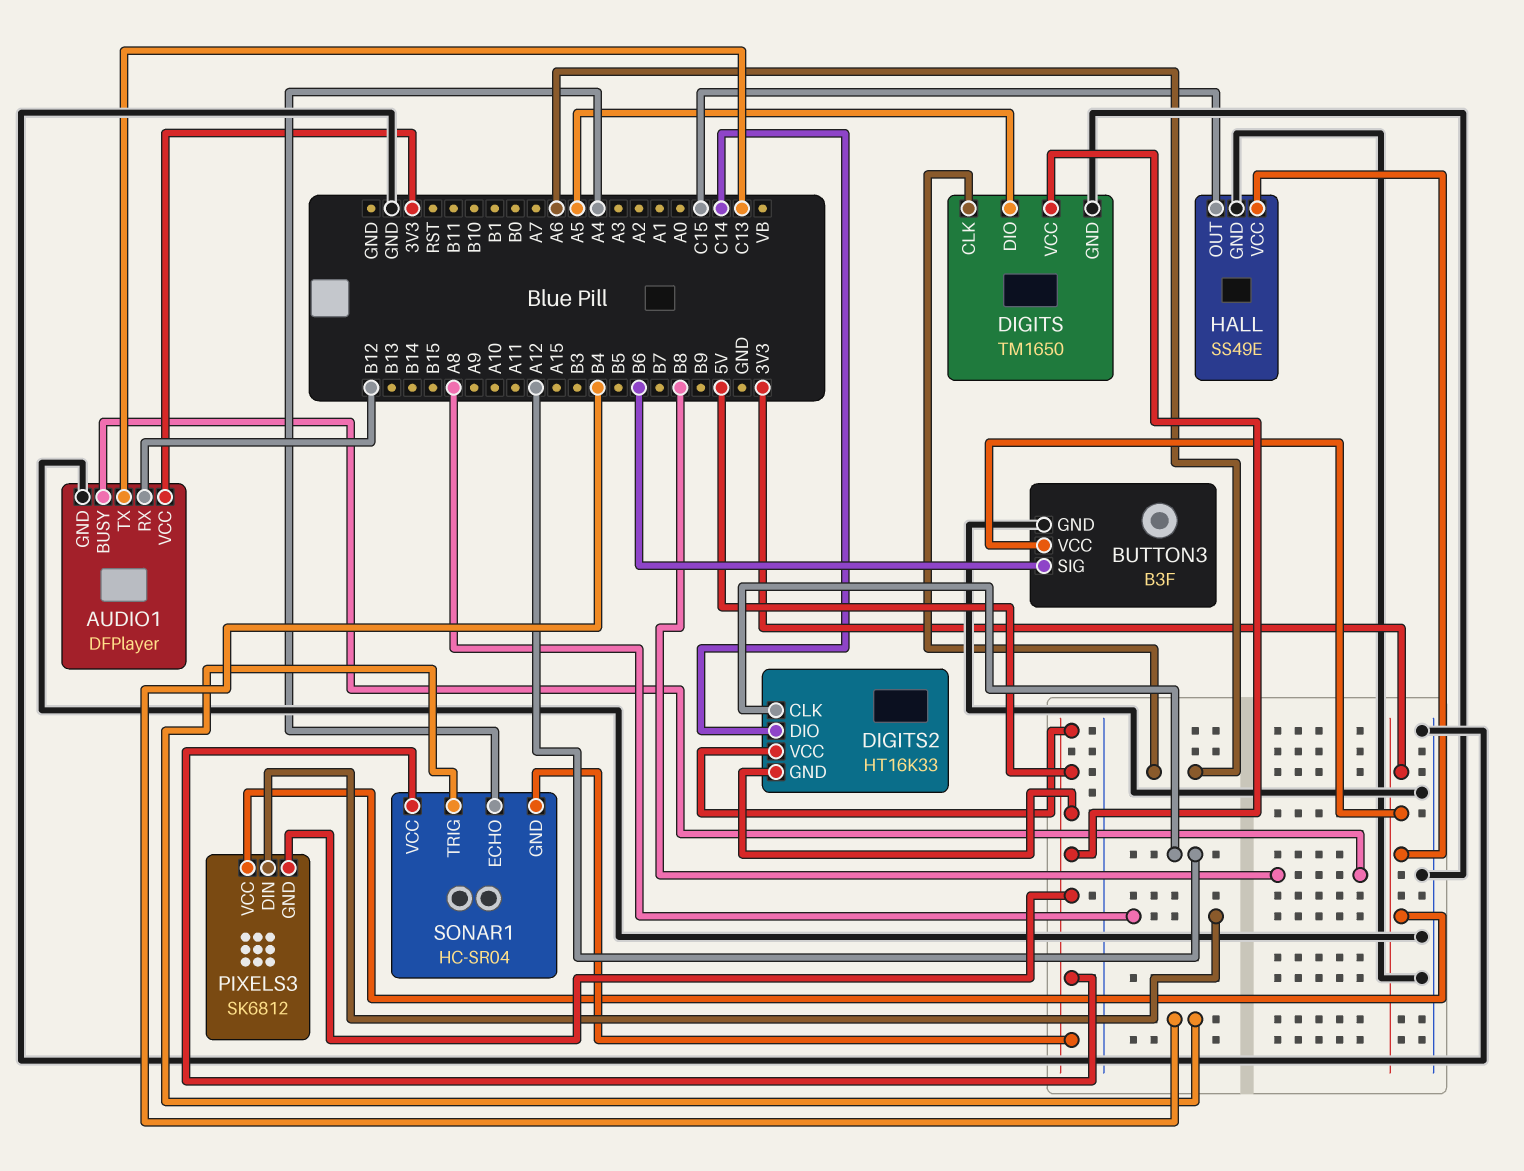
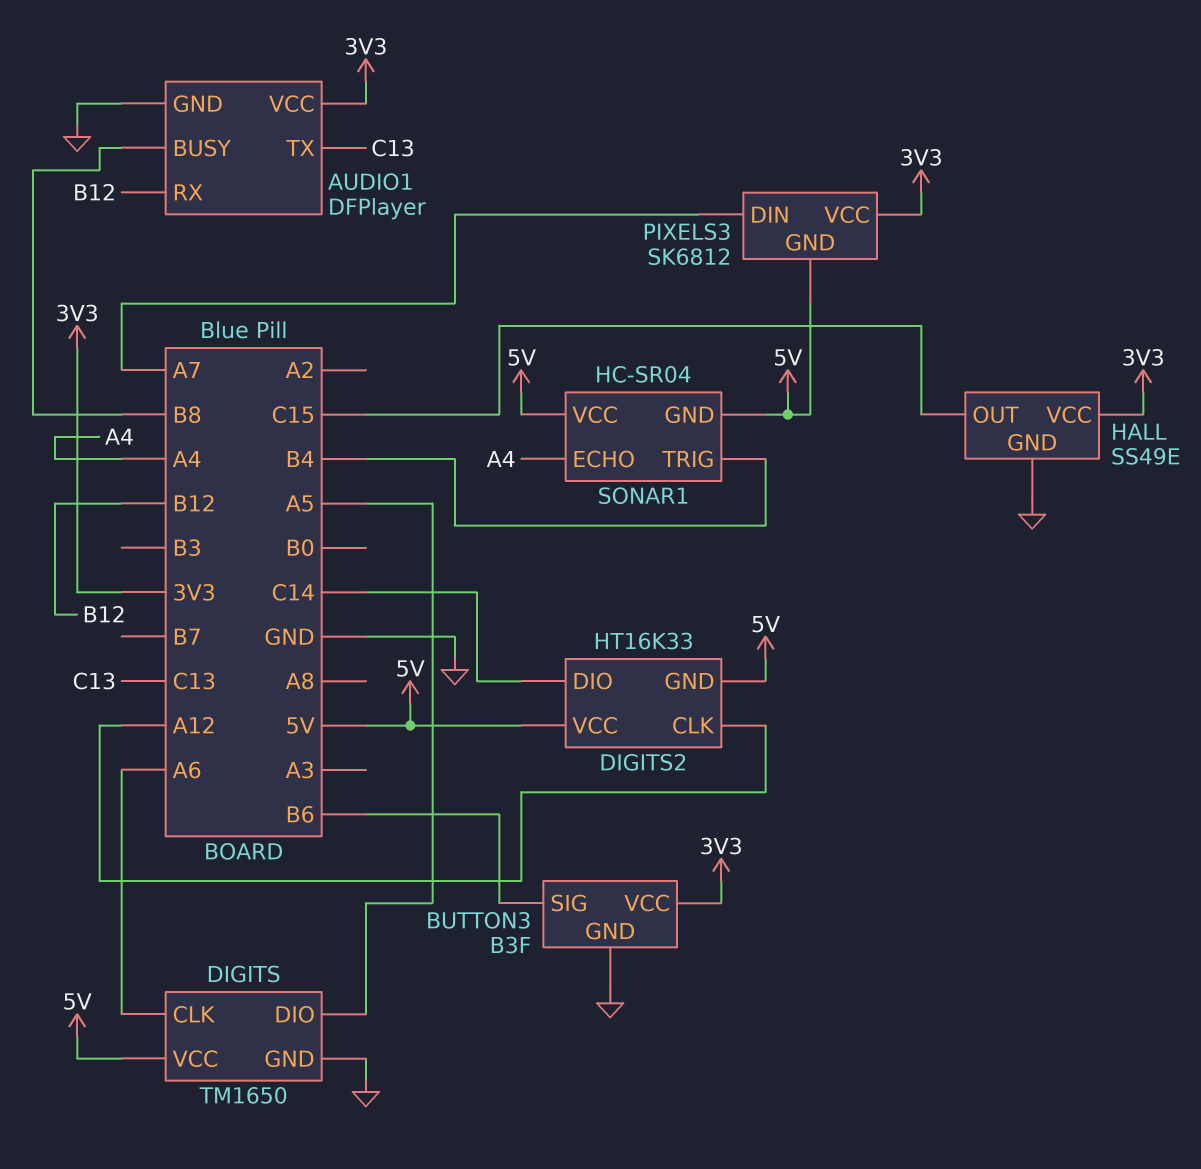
PIXELS3 pin DIN: A8 -> A7

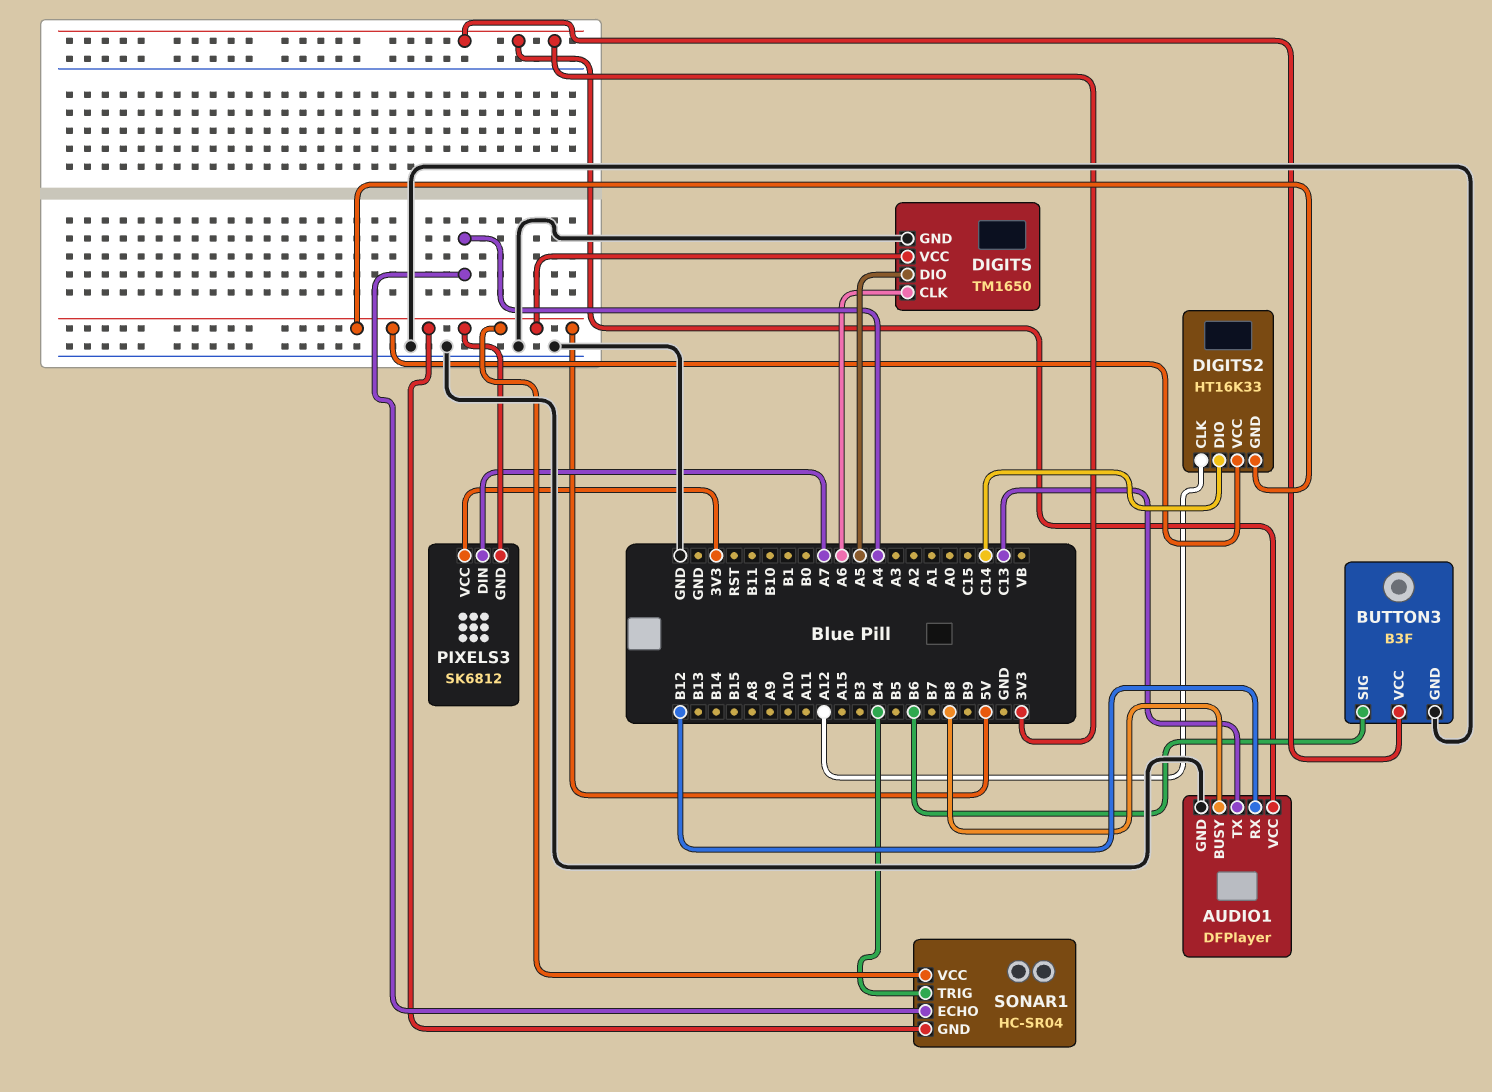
HALL: SS49E -> none
HALL pin GND: GND -> none
HALL pin OUT: C15 -> none
HALL pin VCC: 3V3 -> none

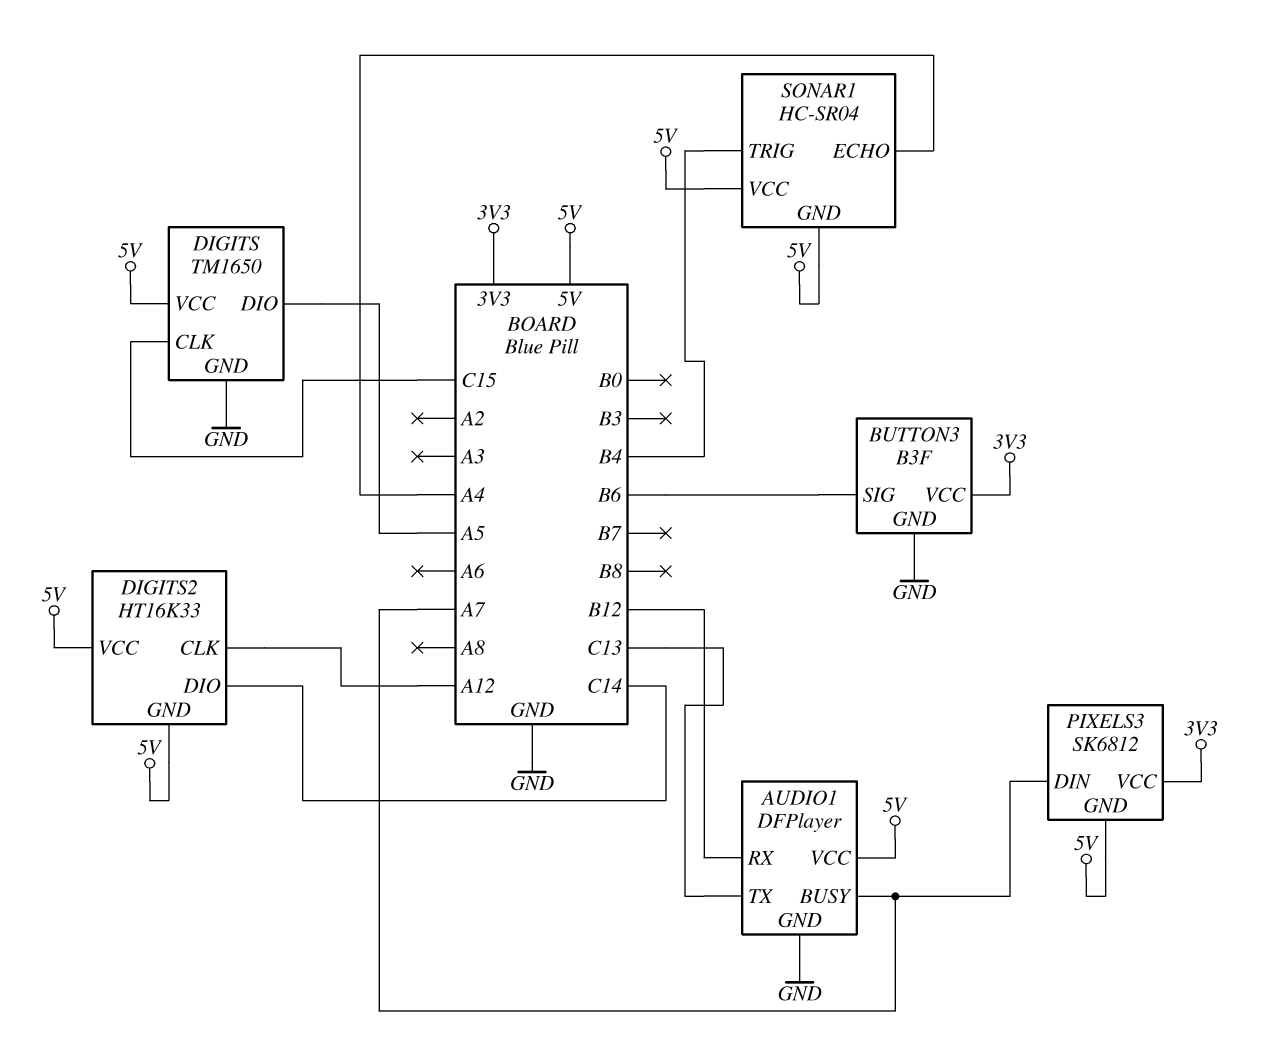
AUDIO1 pin BUSY: B8 -> A7
AUDIO1 pin VCC: 3V3 -> 5V
DIGITS pin CLK: A6 -> C15

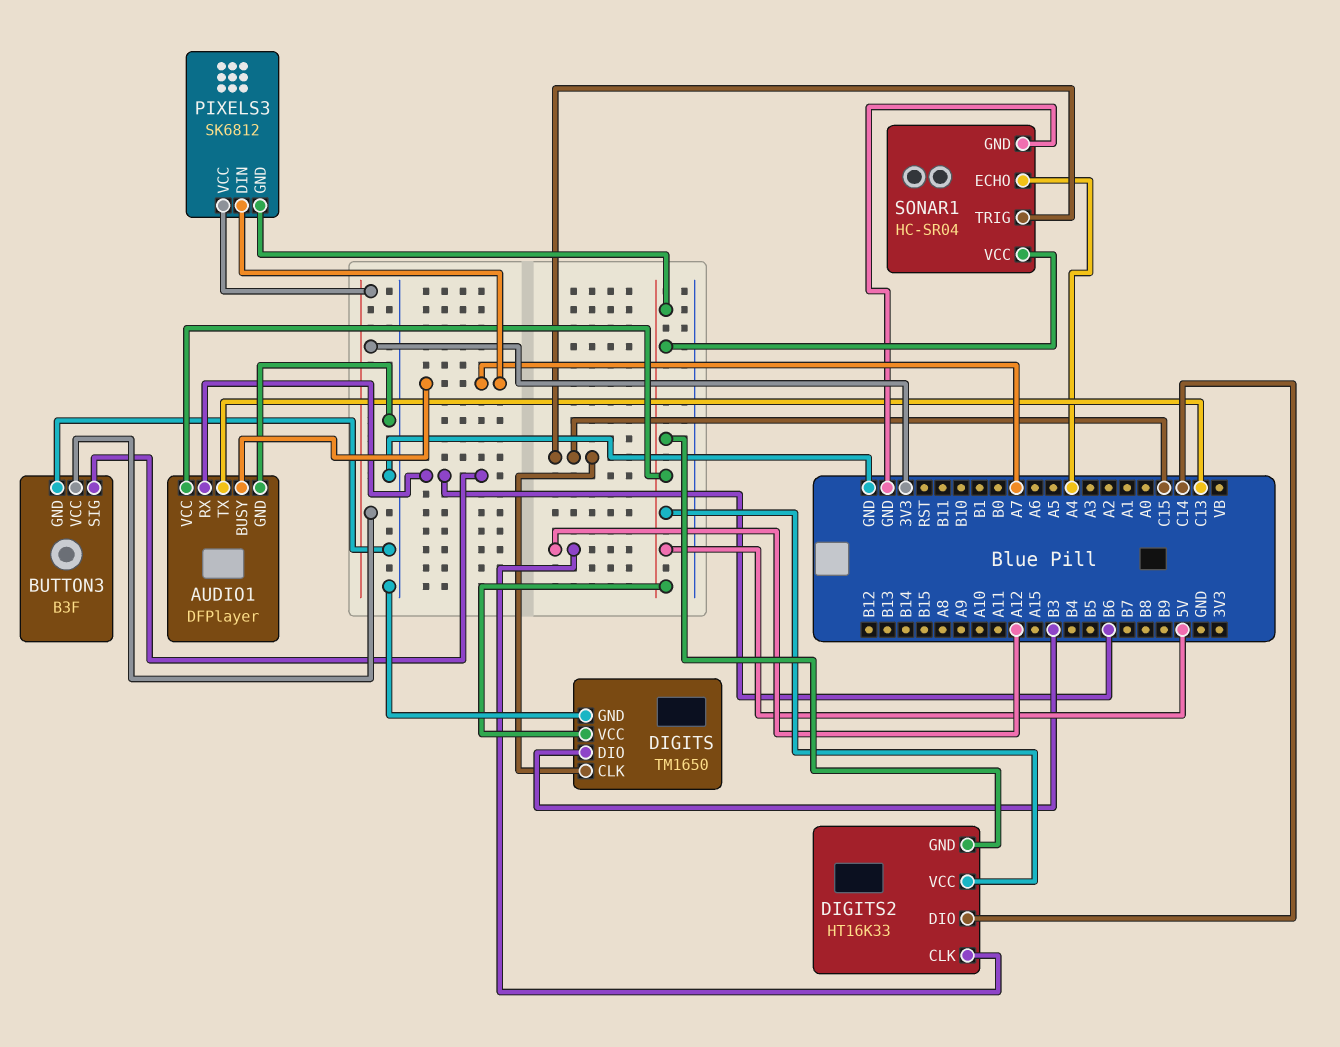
AUDIO1 pin RX: B12 -> B6
DIGITS pin DIO: A5 -> B3
SONAR1 pin GND: 5V -> GND
SONAR1 pin TRIG: B4 -> C15

